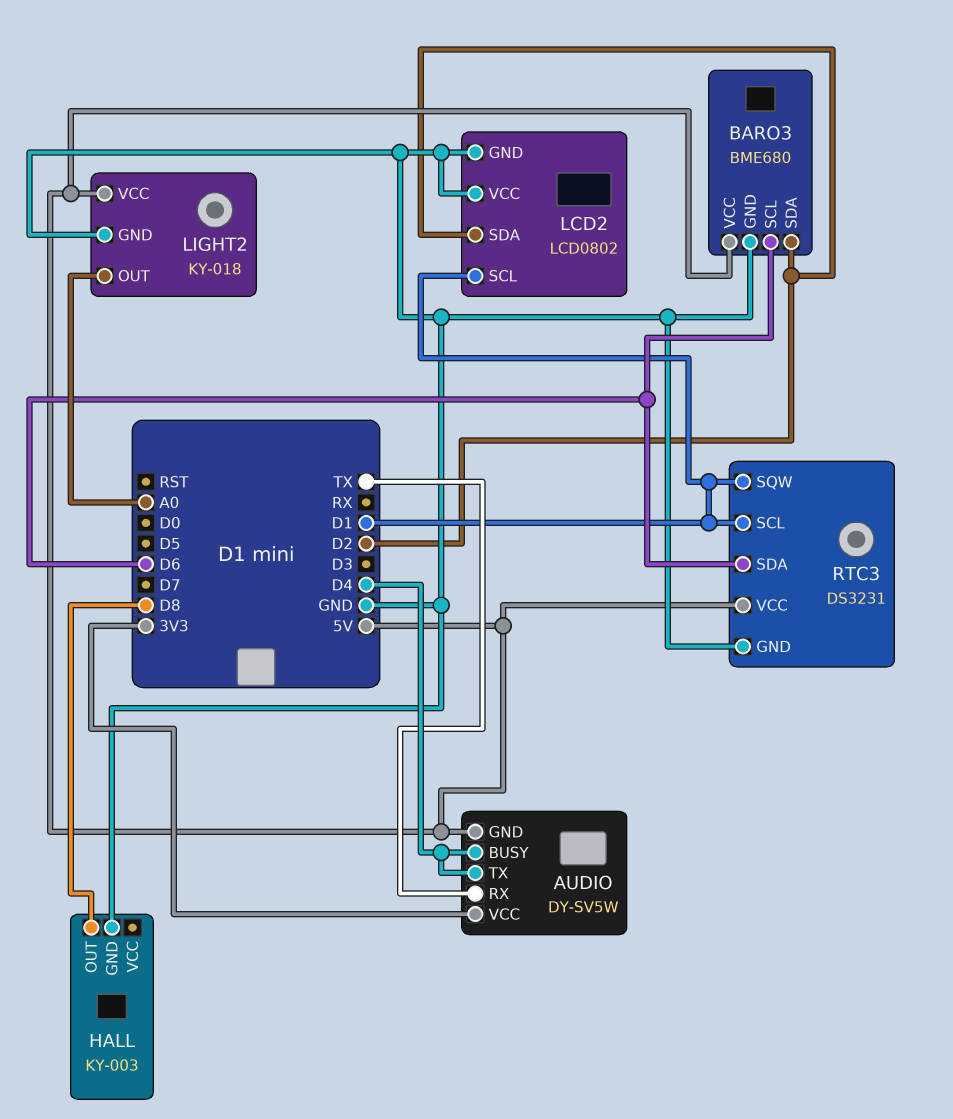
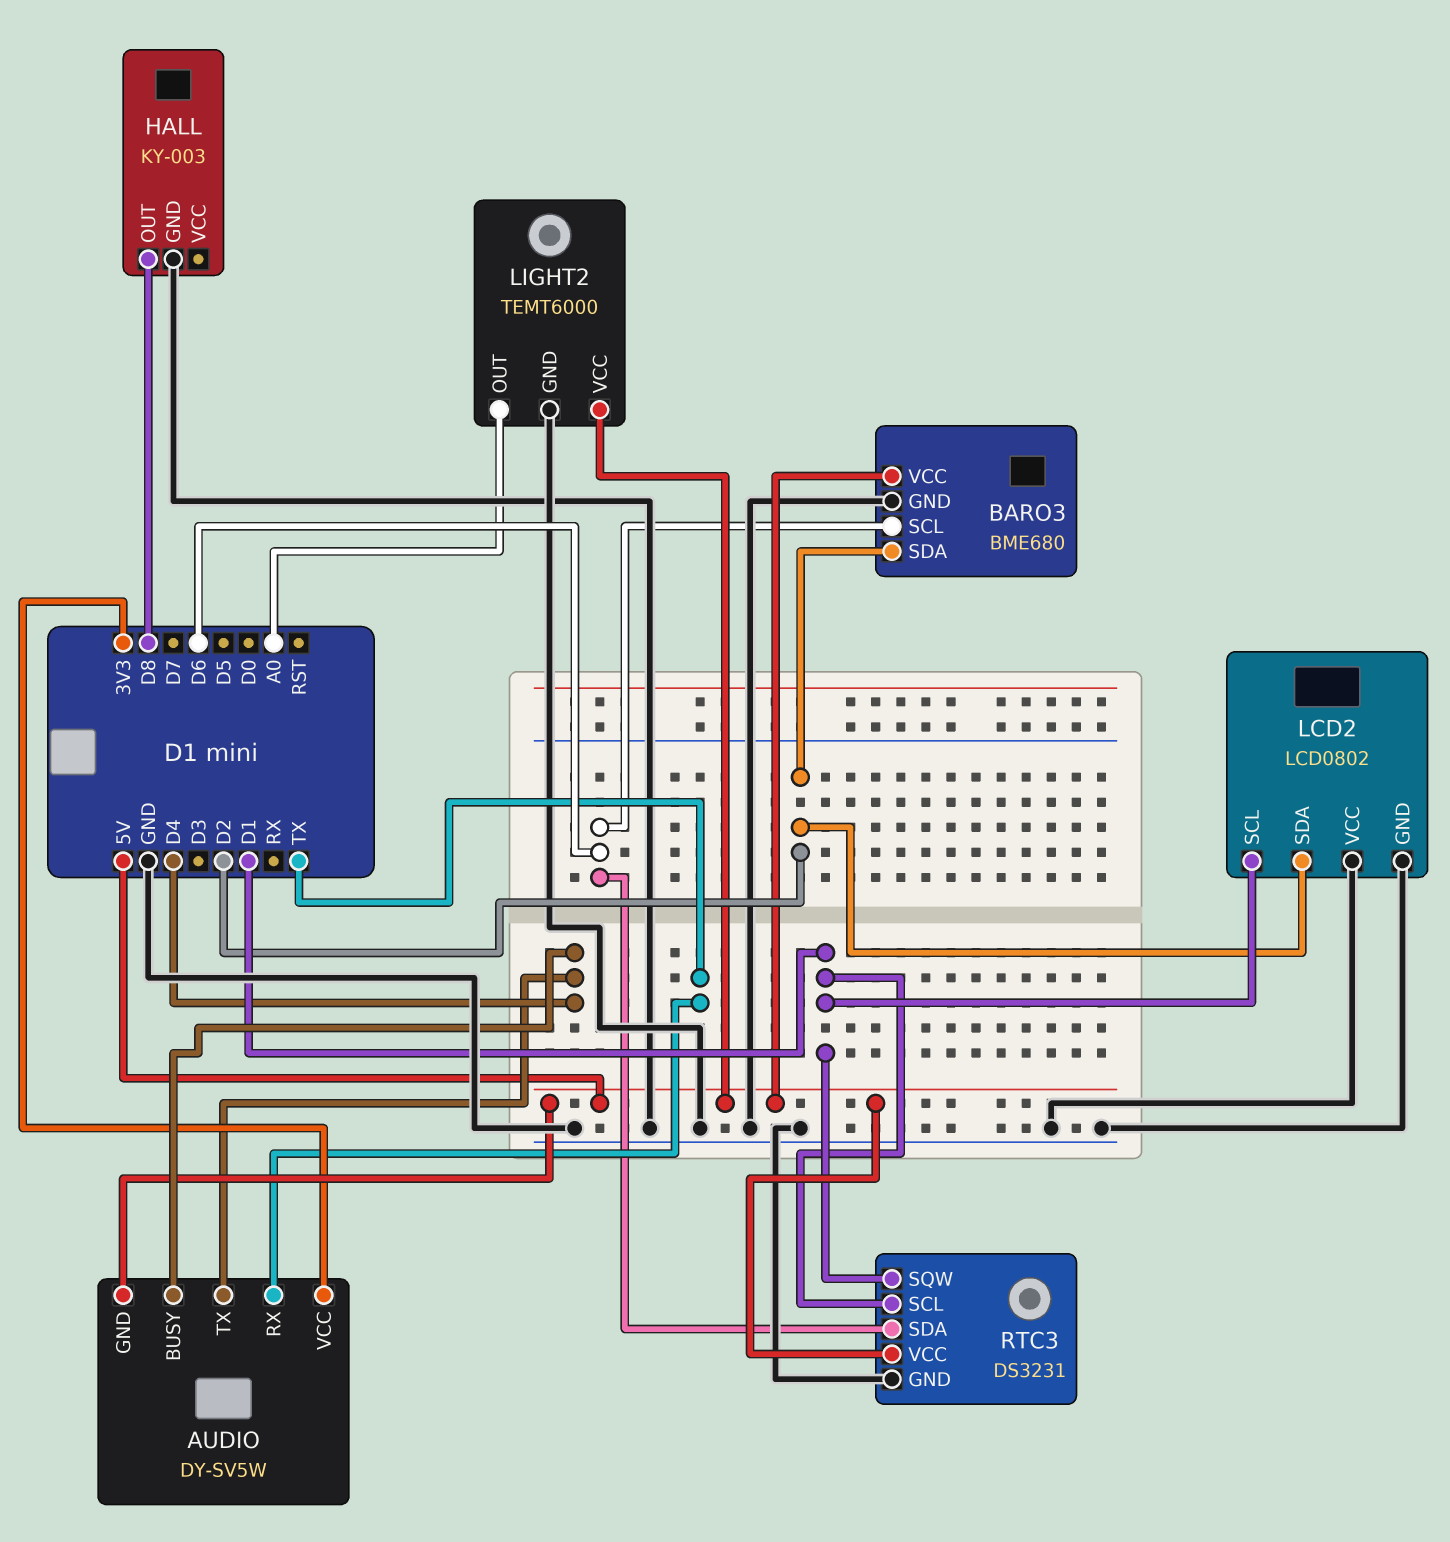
LIGHT2: KY-018 -> TEMT6000

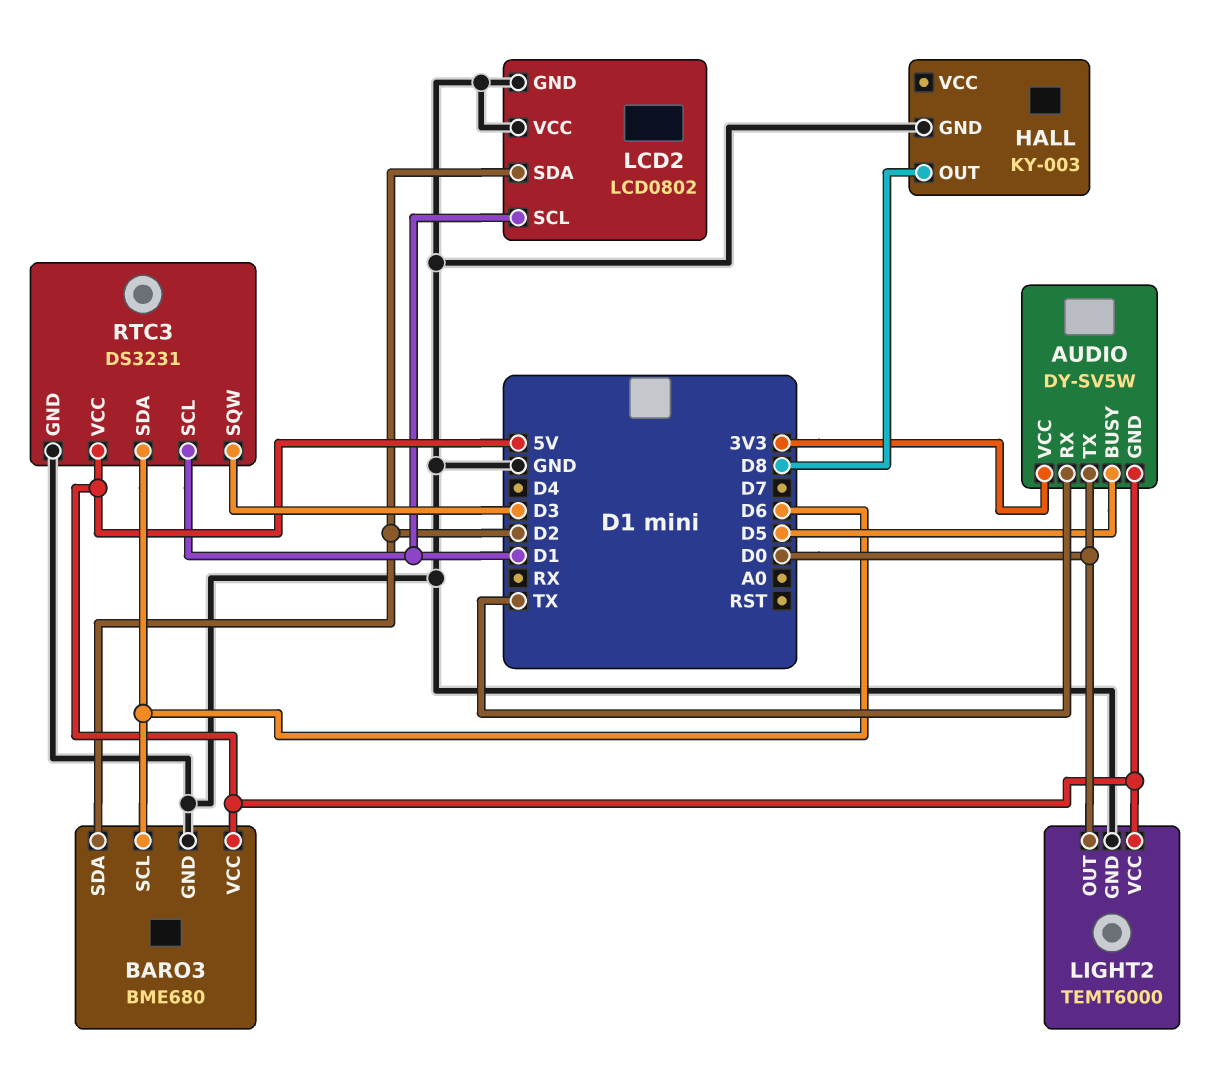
AUDIO pin BUSY: D4 -> D5
AUDIO pin TX: D4 -> D0
LIGHT2 pin OUT: A0 -> D0
RTC3 pin SQW: D1 -> D3

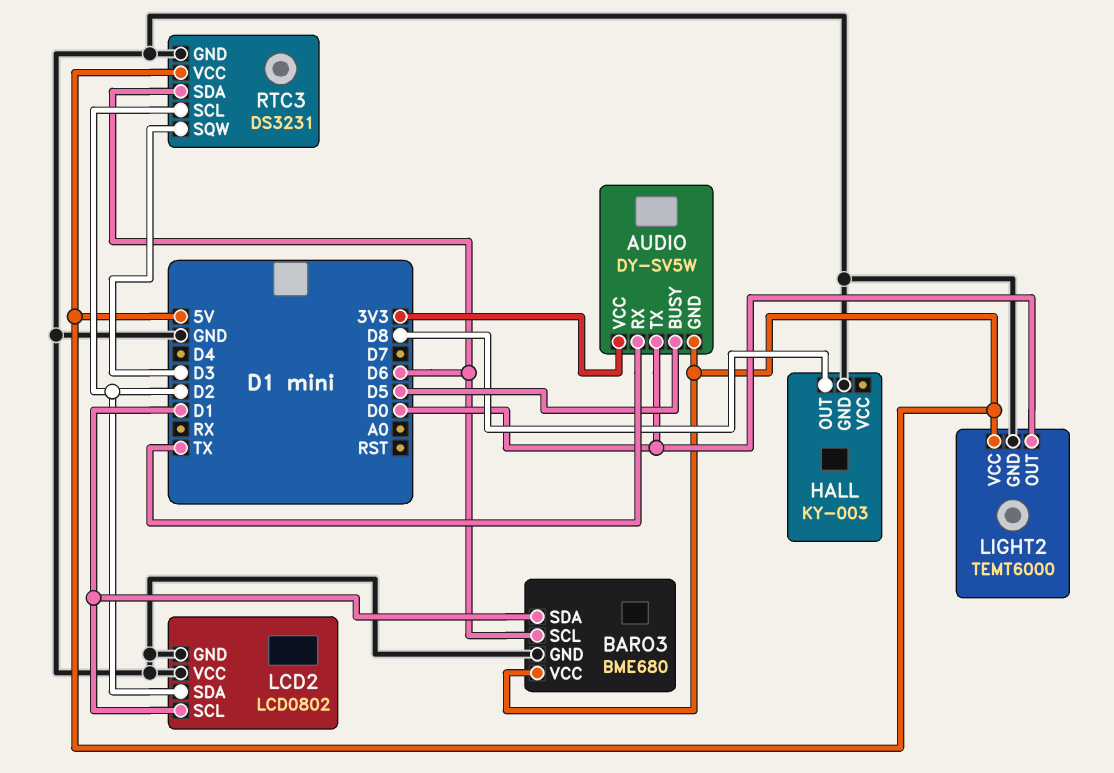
BARO3 pin SDA: D2 -> D1
RTC3 pin SCL: D1 -> D2

